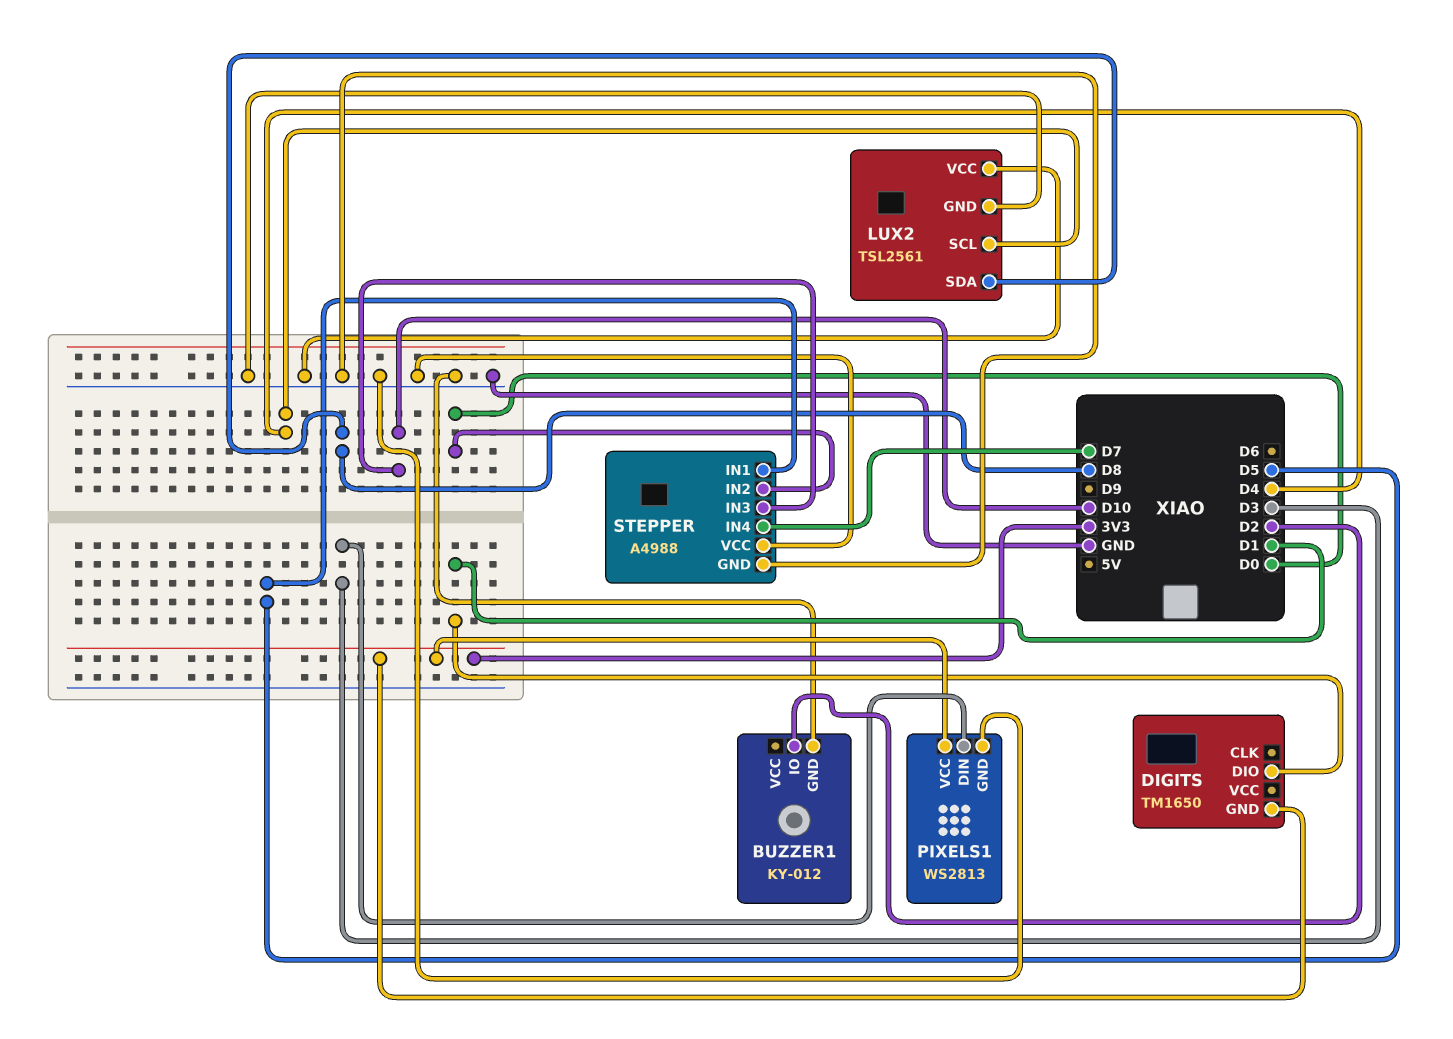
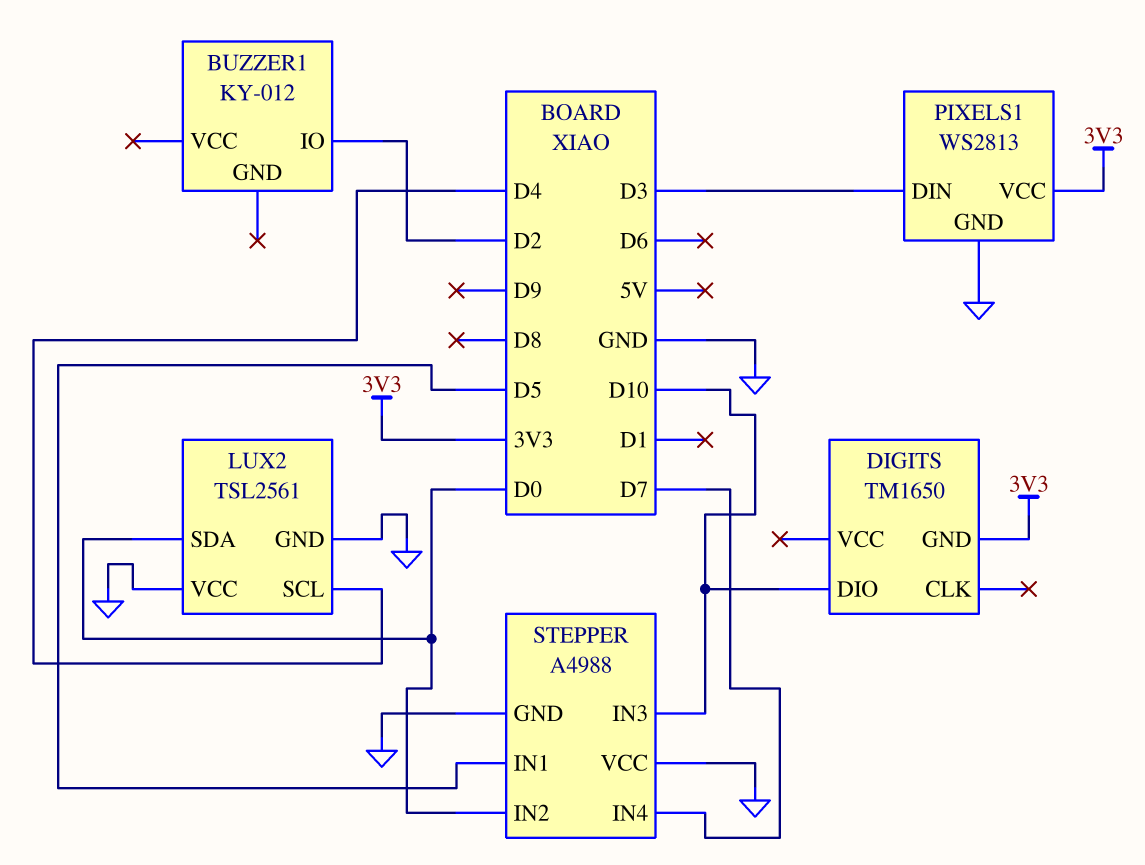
BUZZER1 pin GND: GND -> none
DIGITS pin DIO: D1 -> D10
LUX2 pin SDA: D8 -> D0

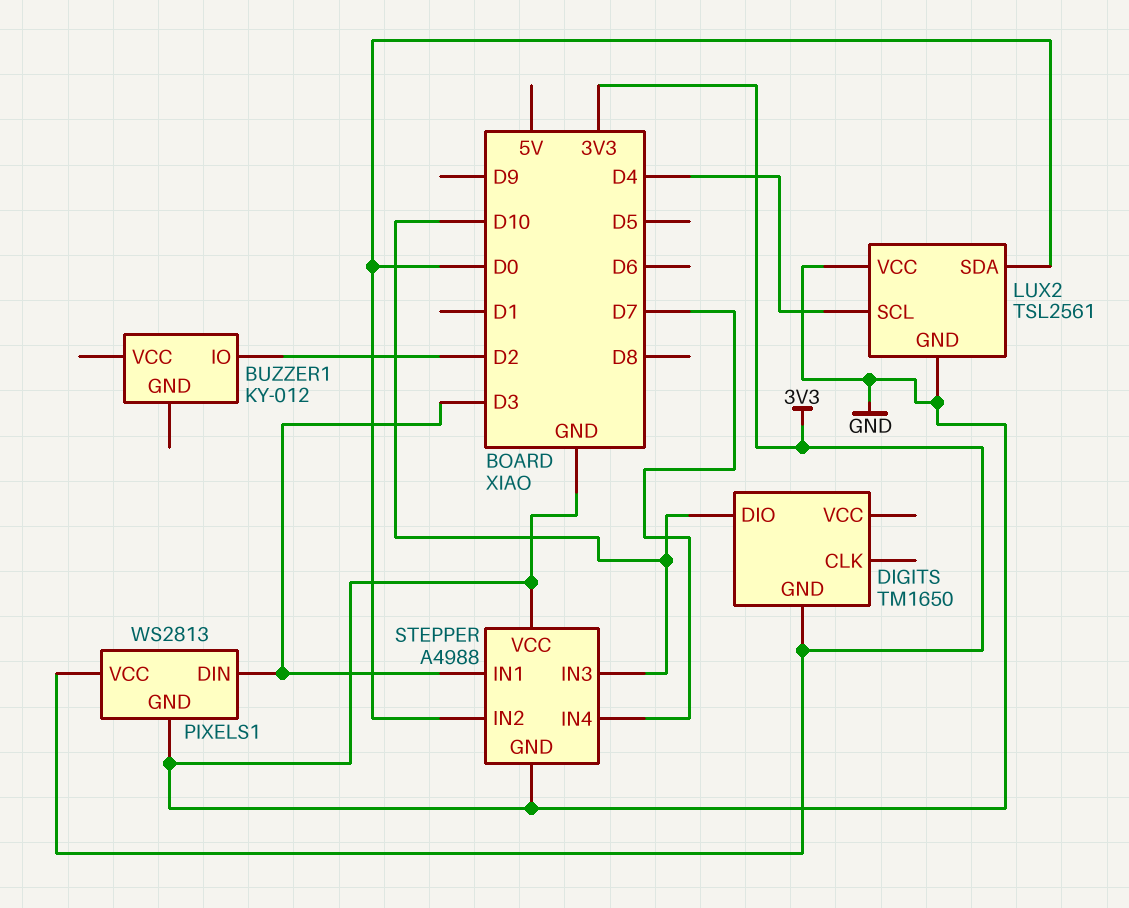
STEPPER pin IN1: D5 -> D3

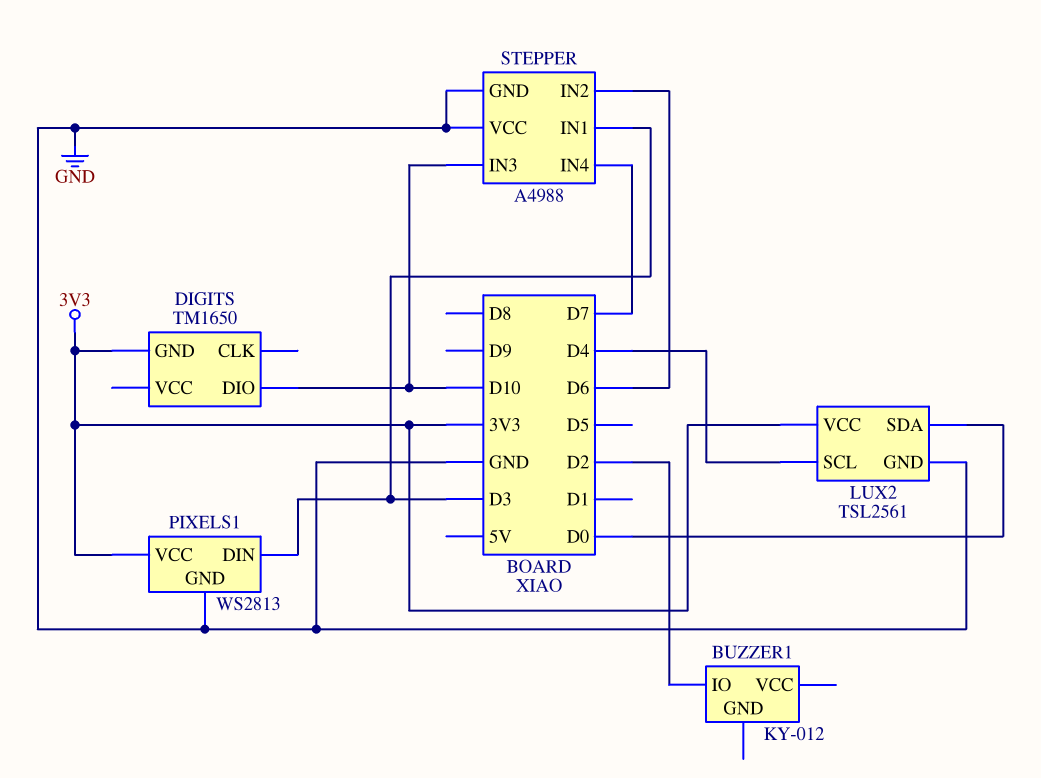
LUX2 pin VCC: GND -> 3V3
STEPPER pin IN2: D0 -> D6

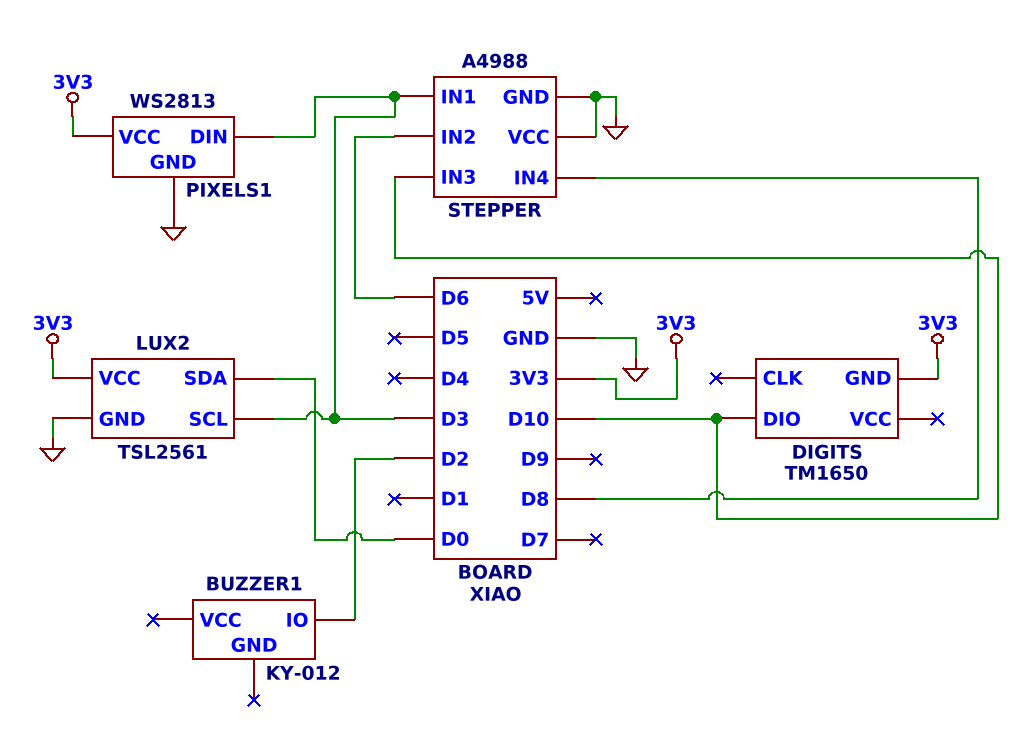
LUX2 pin SCL: D4 -> D3
STEPPER pin IN4: D7 -> D8

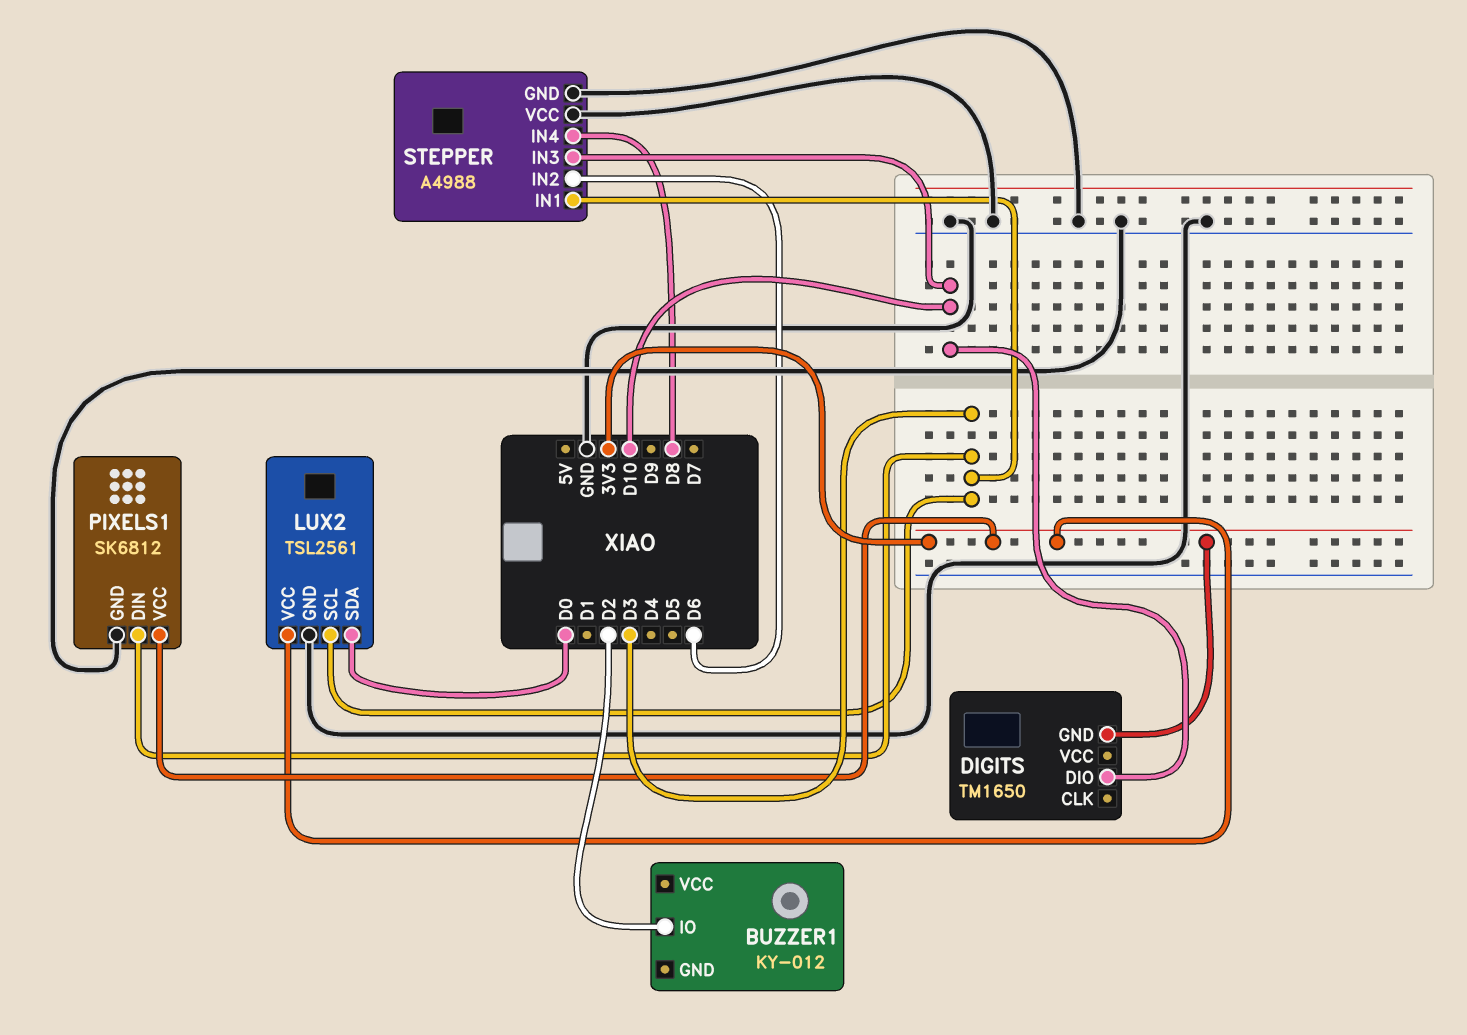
PIXELS1: WS2813 -> SK6812

